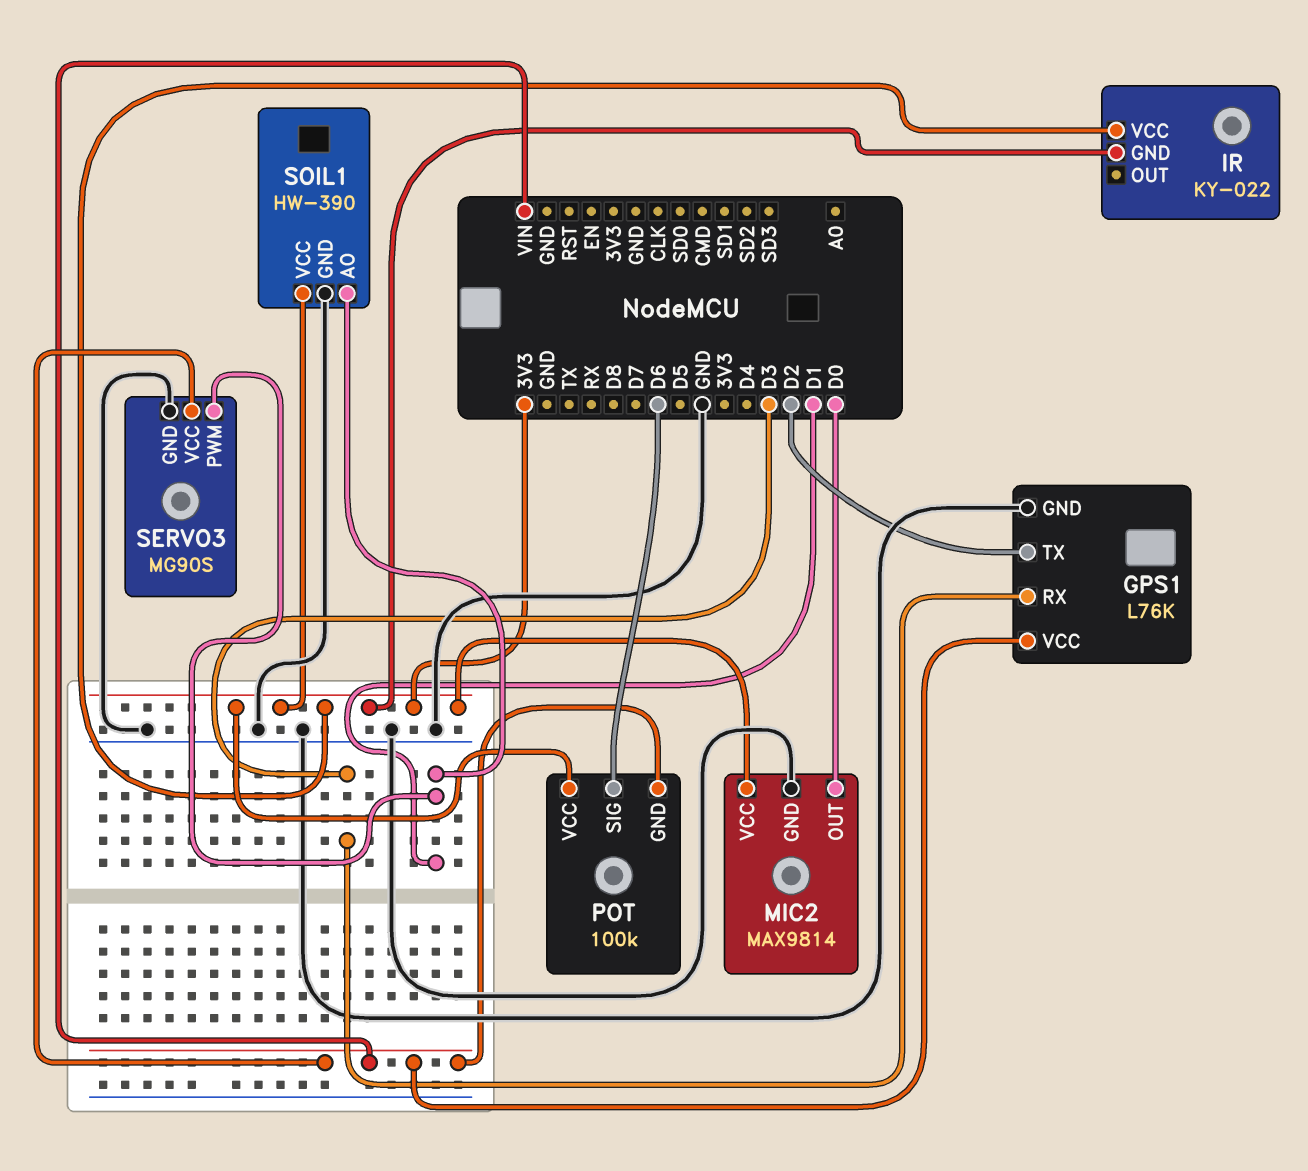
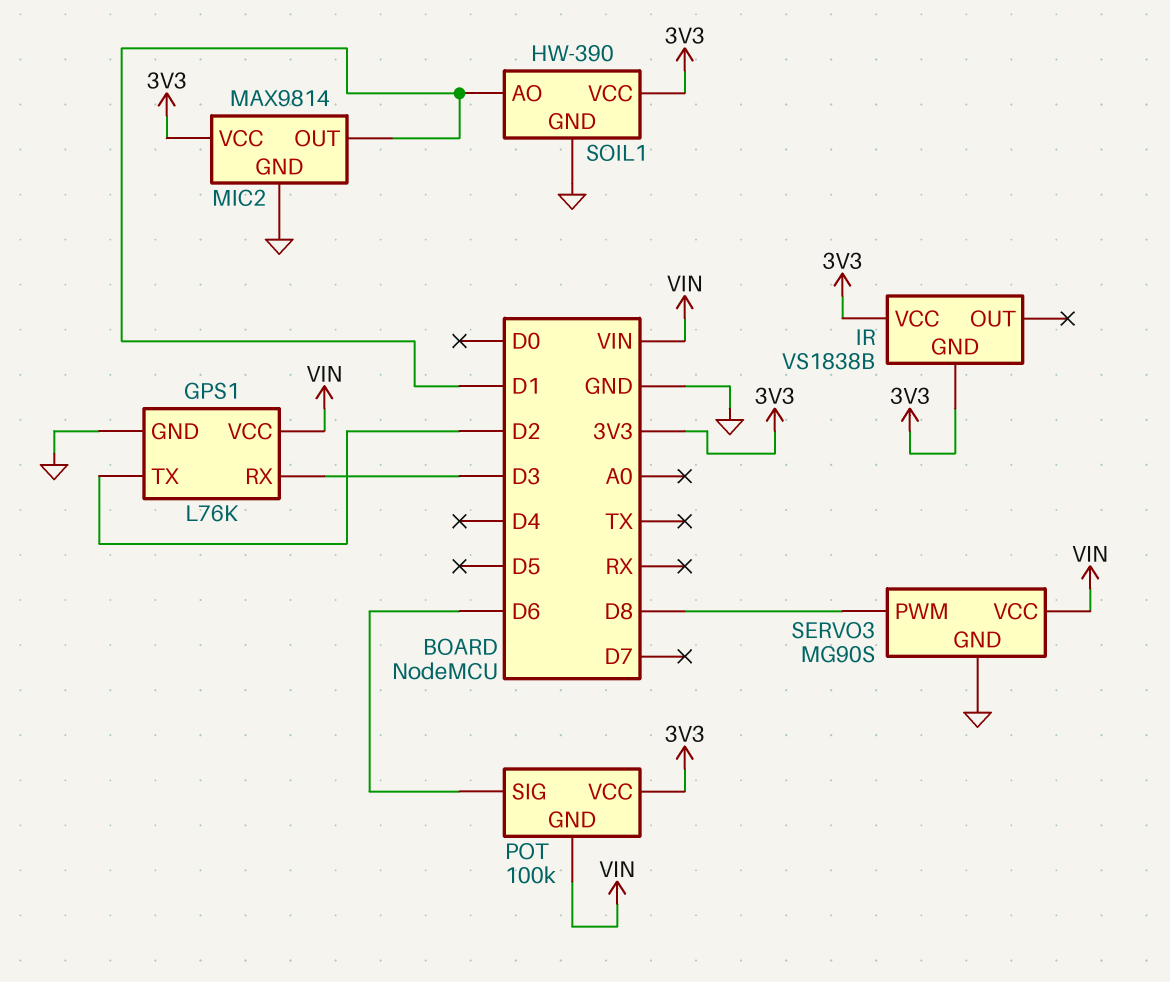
IR: KY-022 -> VS1838B
MIC2 pin OUT: D0 -> D1
SERVO3 pin PWM: D1 -> D8

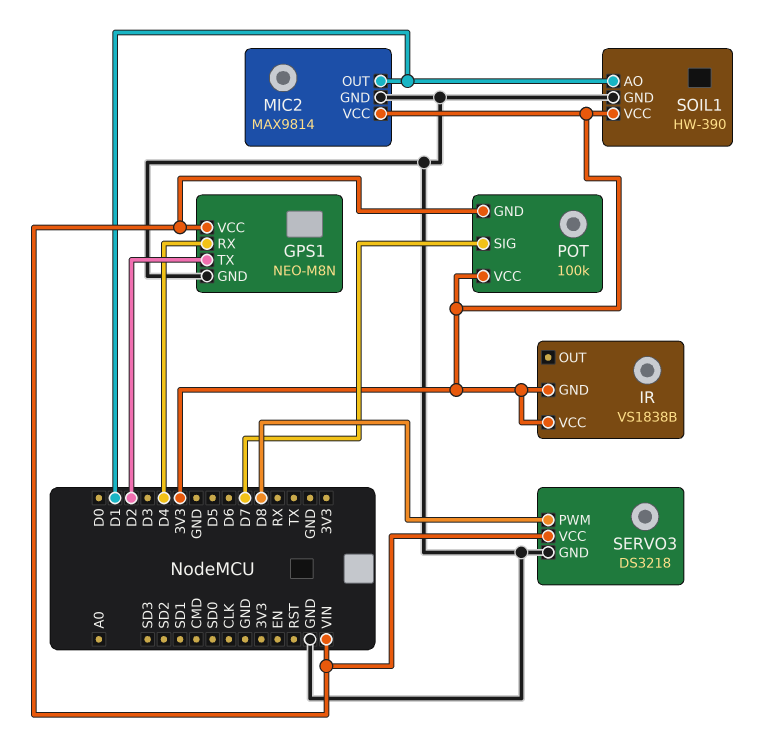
GPS1: L76K -> NEO-M8N
GPS1 pin RX: D3 -> D4
POT pin SIG: D6 -> D7
SERVO3: MG90S -> DS3218

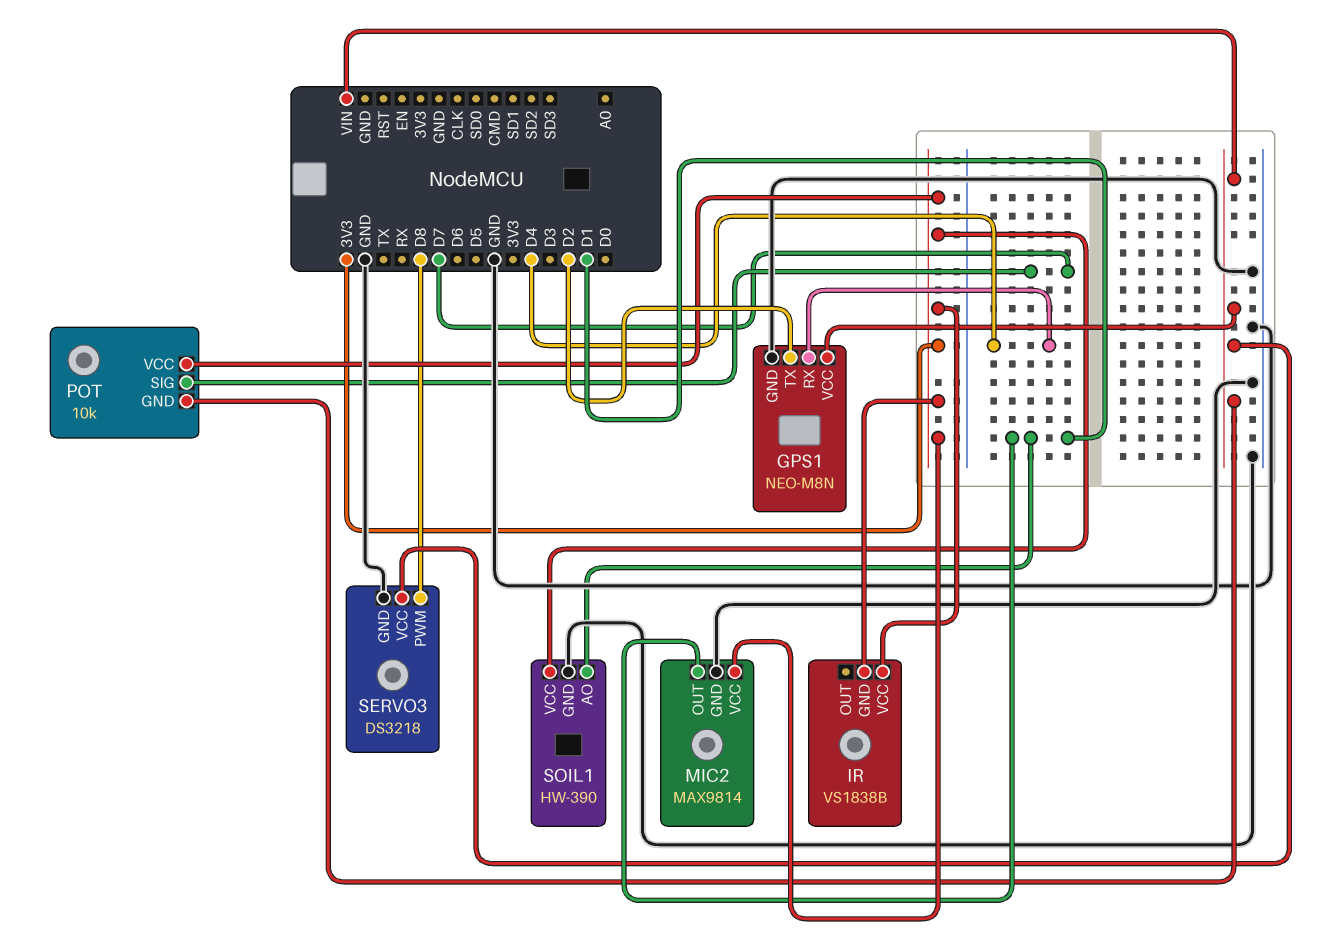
POT: 100k -> 10k

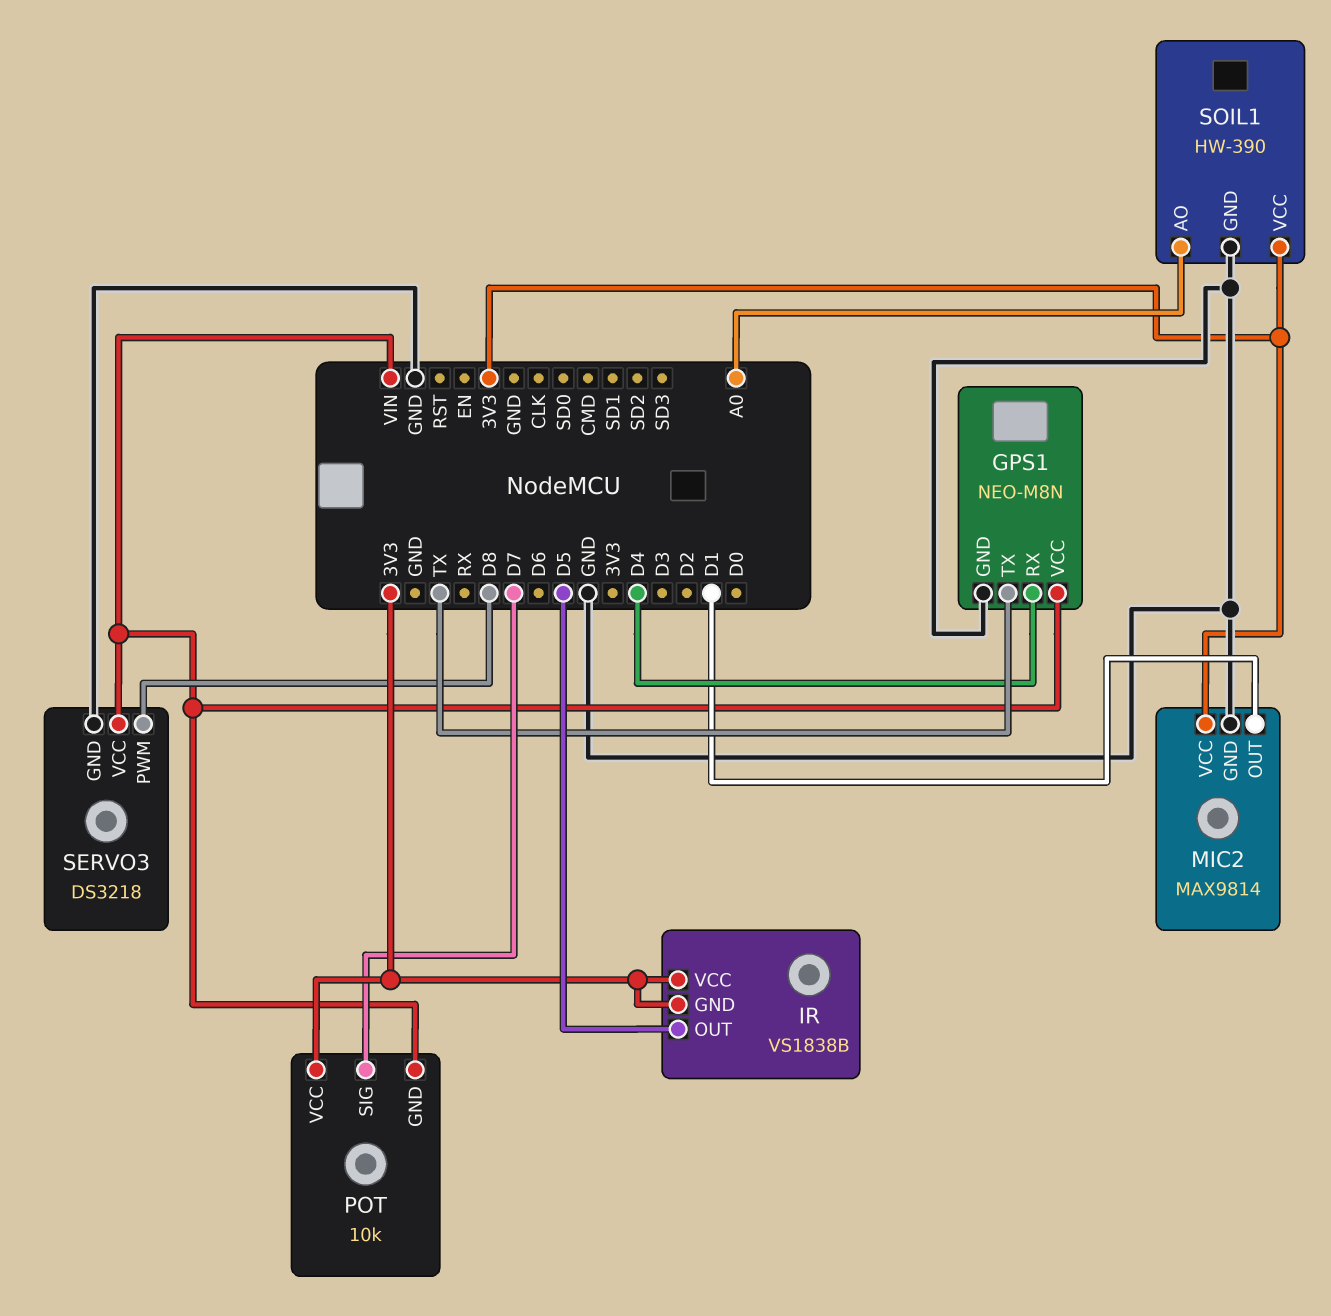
GPS1 pin TX: D2 -> TX
IR pin OUT: none -> D5
SOIL1 pin AO: D1 -> A0

